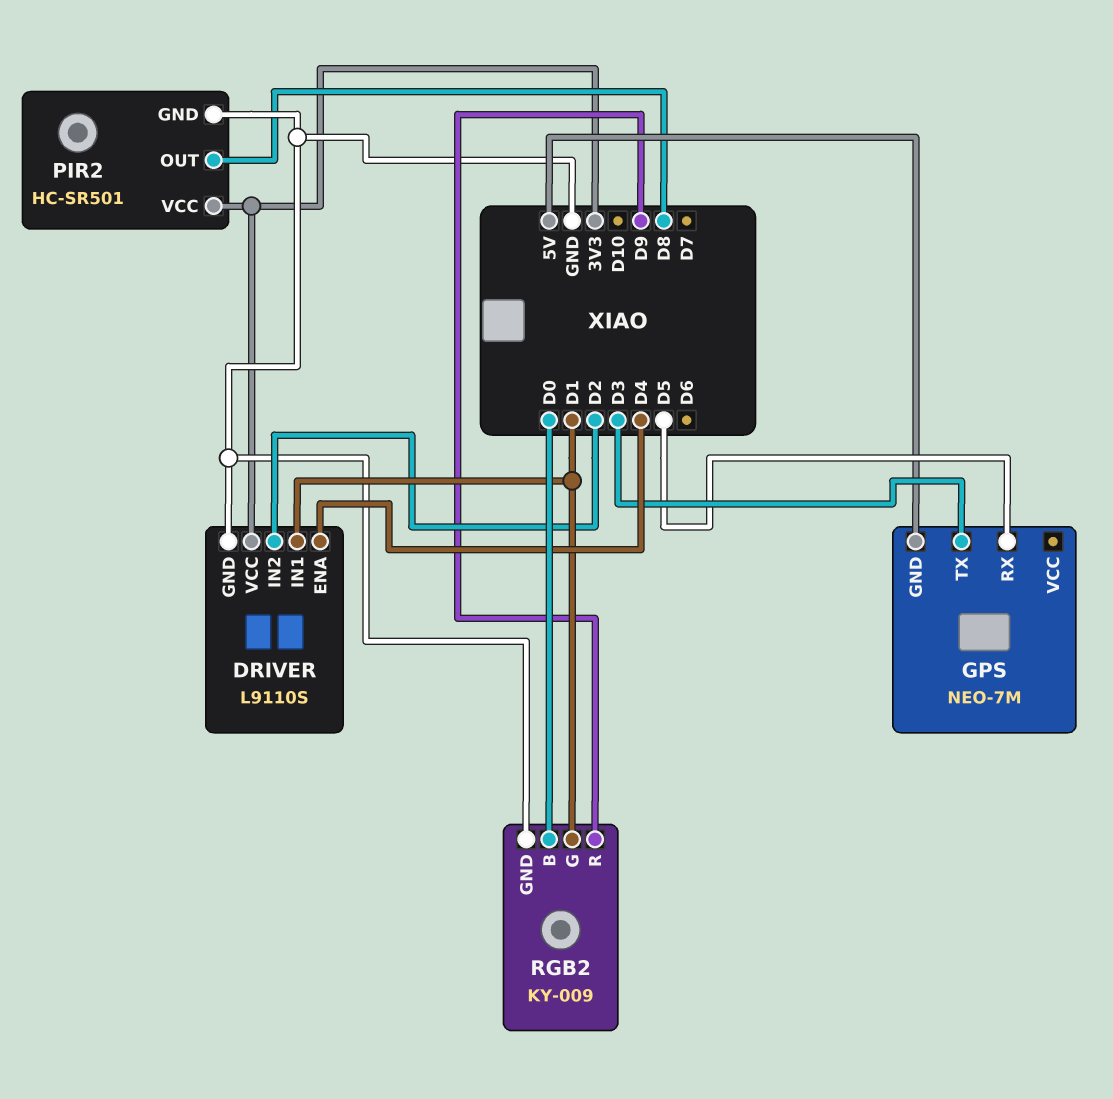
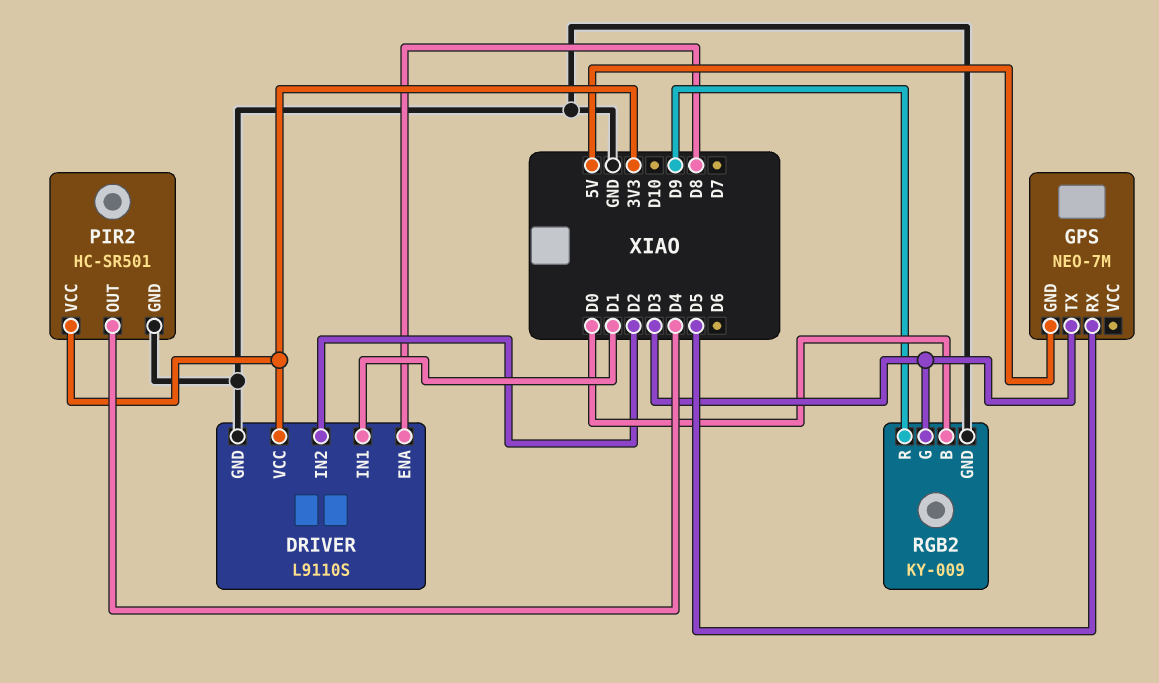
DRIVER pin ENA: D4 -> D8
PIR2 pin OUT: D8 -> D4
RGB2 pin G: D1 -> D3

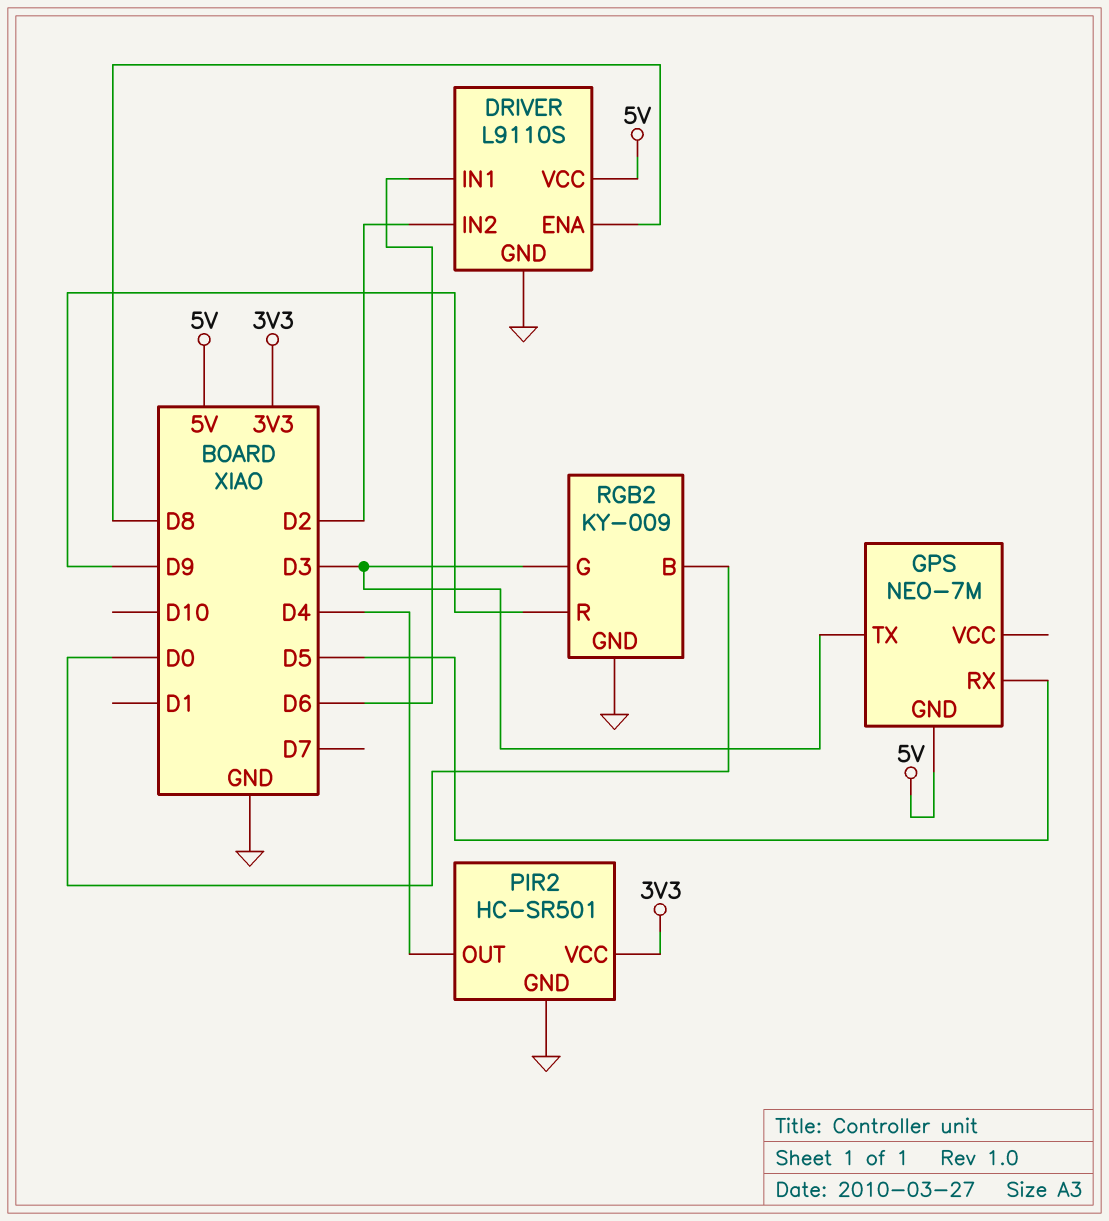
DRIVER pin IN1: D1 -> D6
DRIVER pin VCC: 3V3 -> 5V

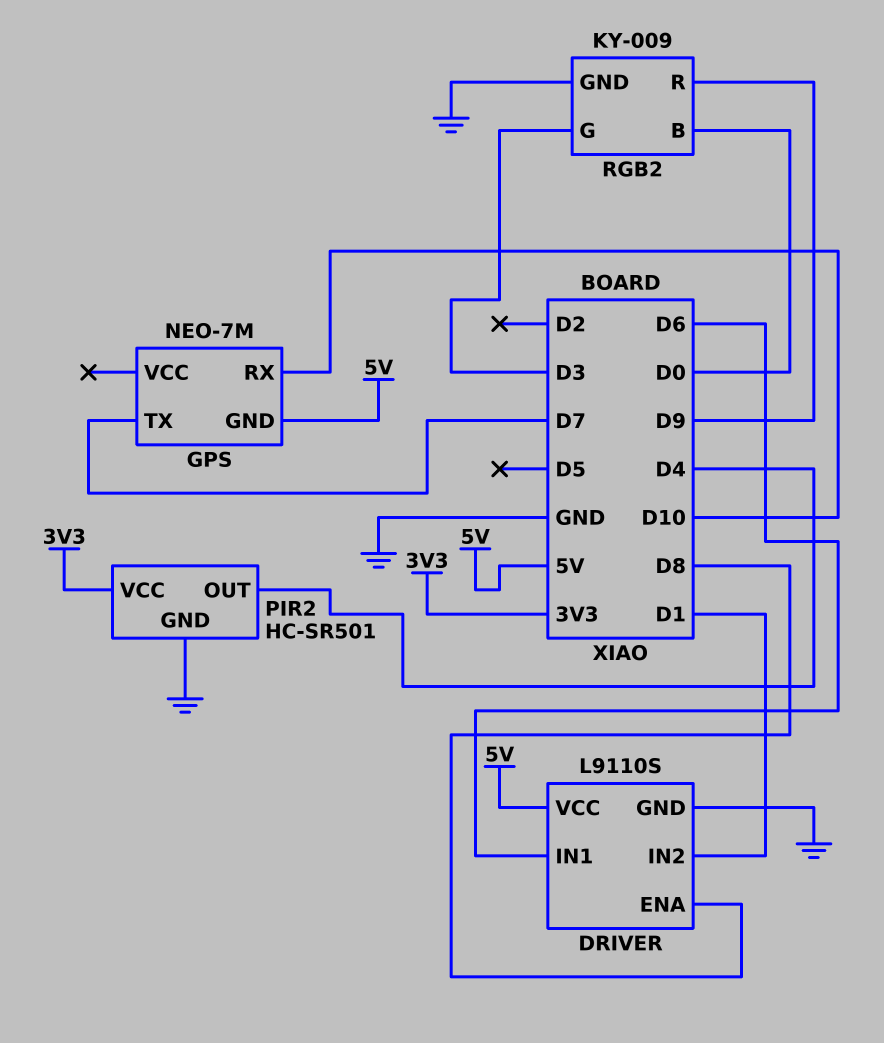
DRIVER pin IN2: D2 -> D1
GPS pin RX: D5 -> D10
GPS pin TX: D3 -> D7

